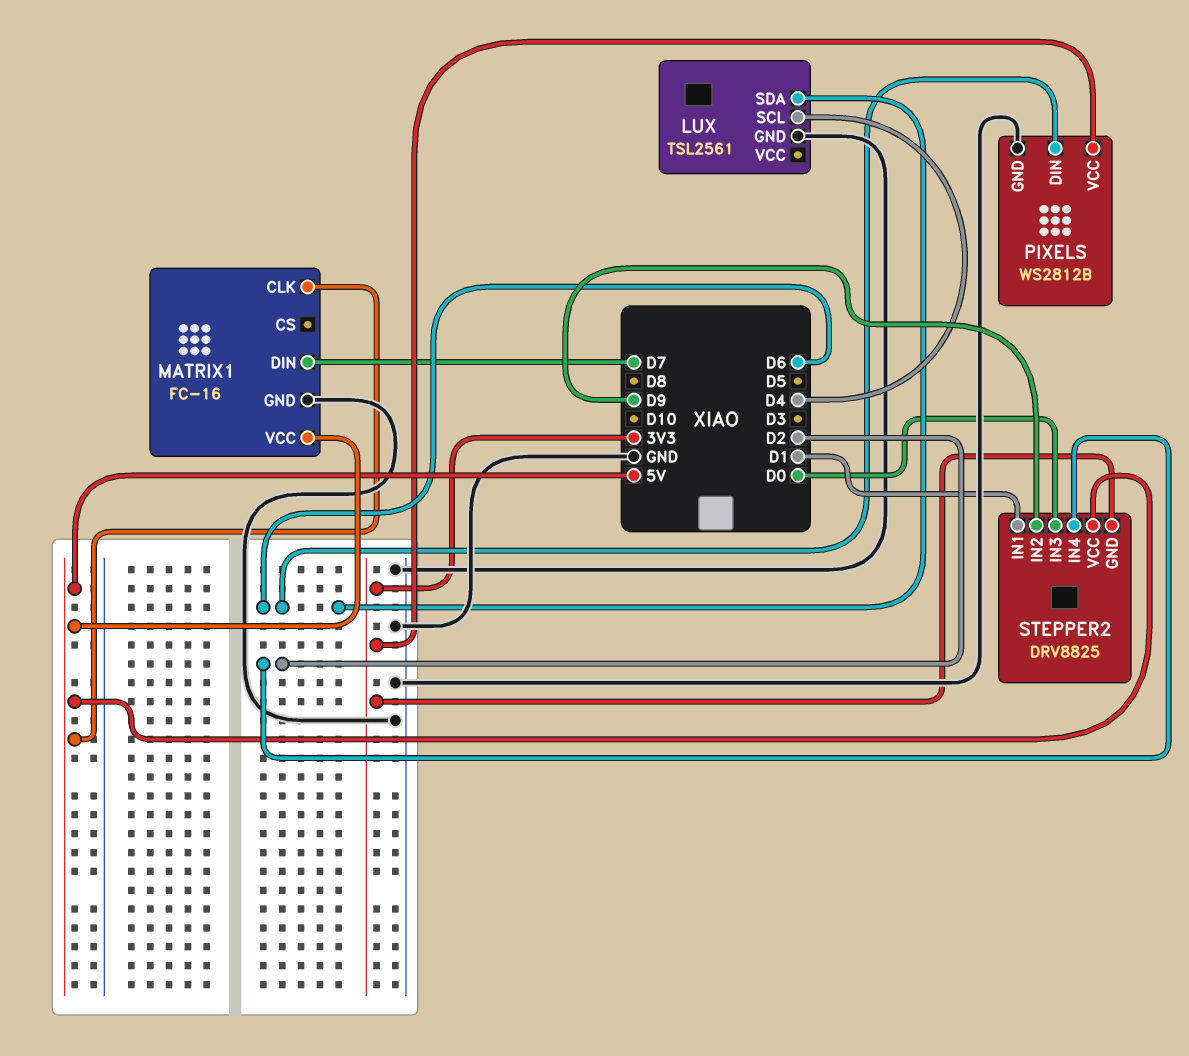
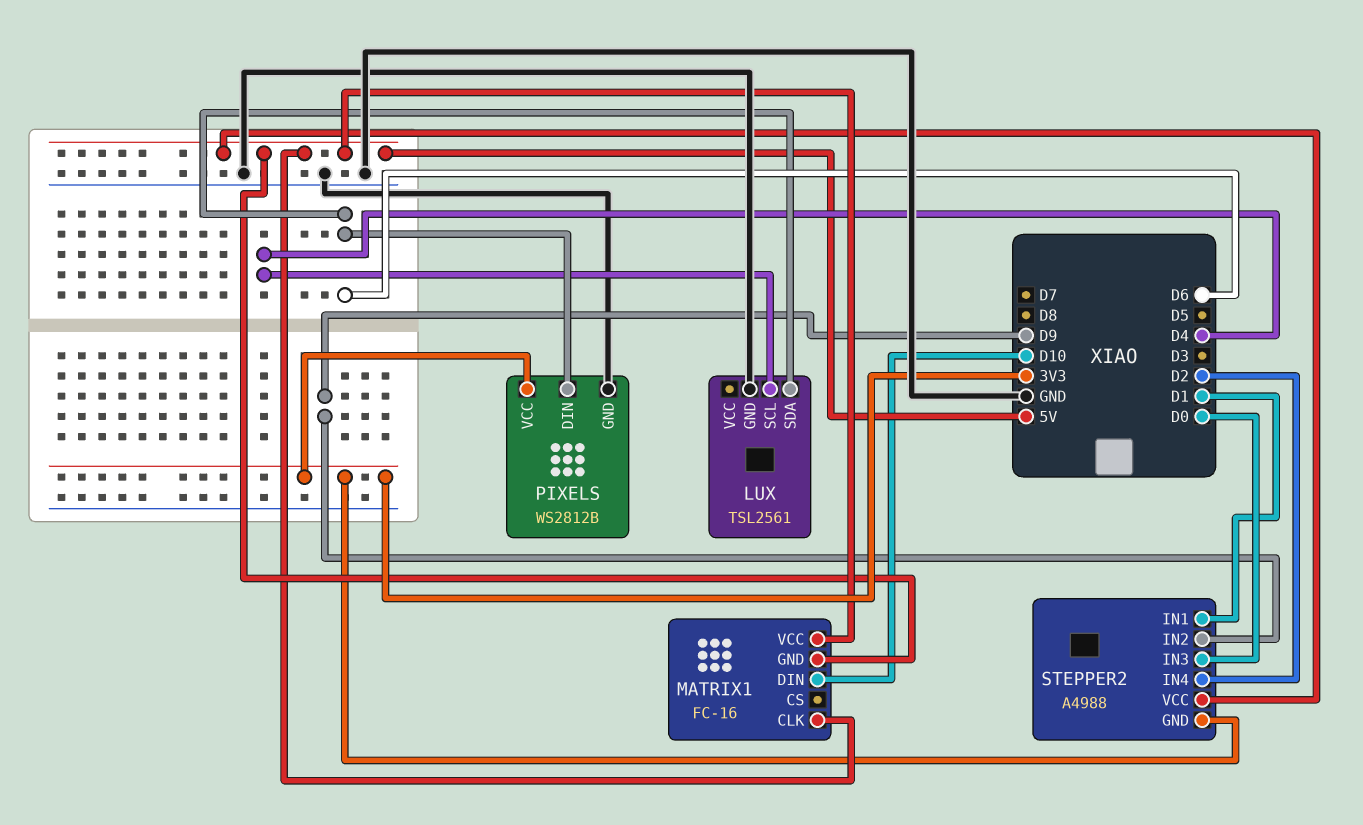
MATRIX1 pin DIN: D7 -> D10
MATRIX1 pin GND: GND -> 5V
STEPPER2: DRV8825 -> A4988

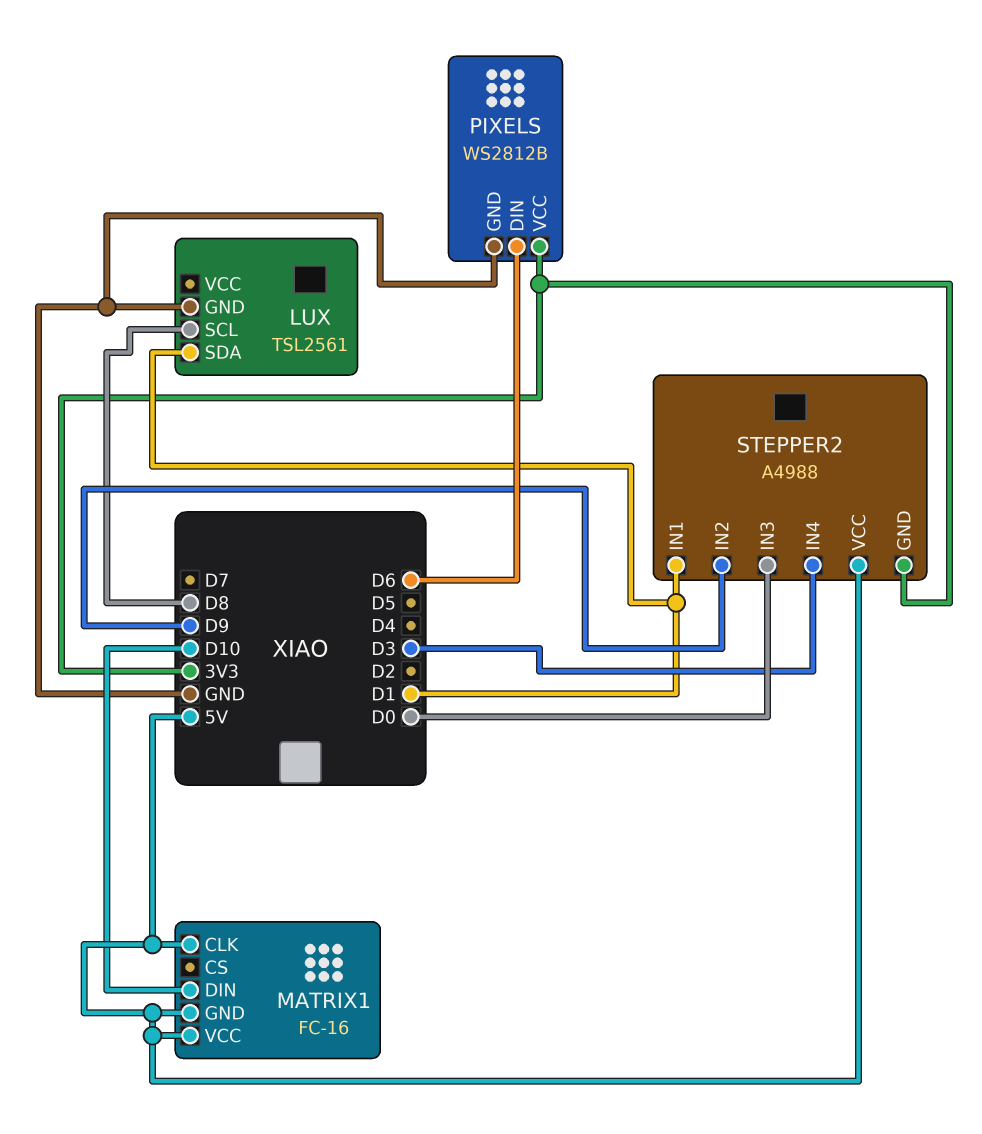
LUX pin SCL: D4 -> D8
LUX pin SDA: D6 -> D1
STEPPER2 pin IN4: D2 -> D3

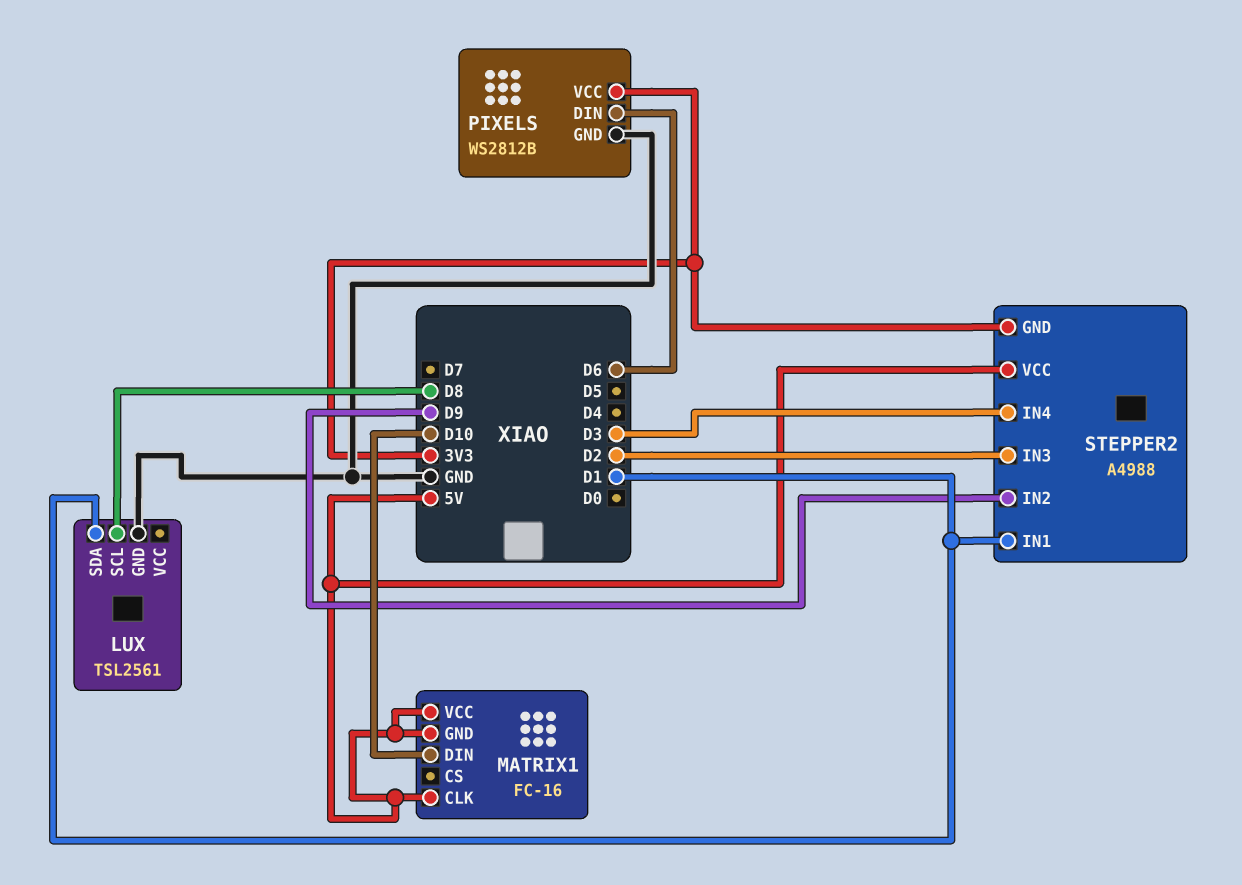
STEPPER2 pin IN3: D0 -> D2

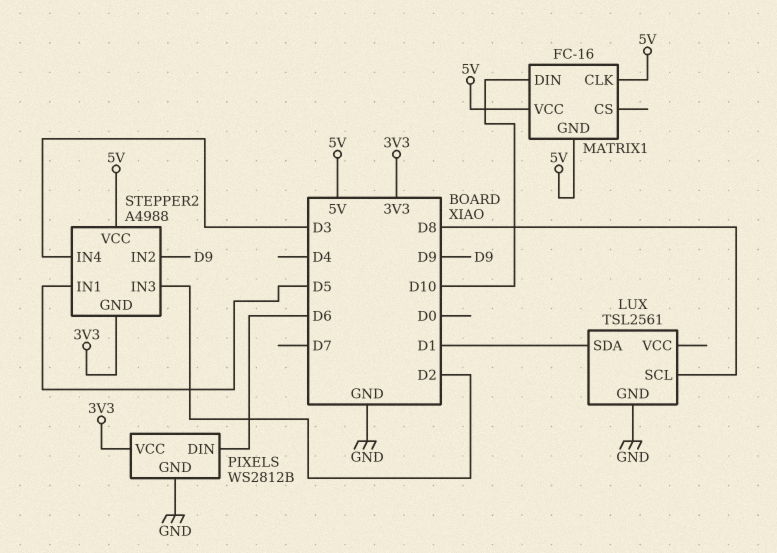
STEPPER2 pin IN1: D1 -> D5

